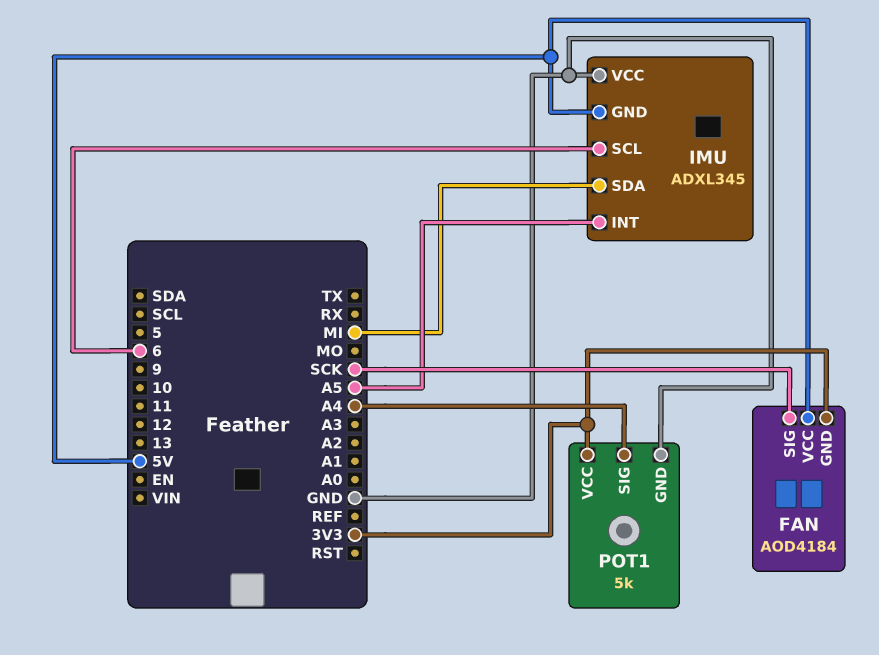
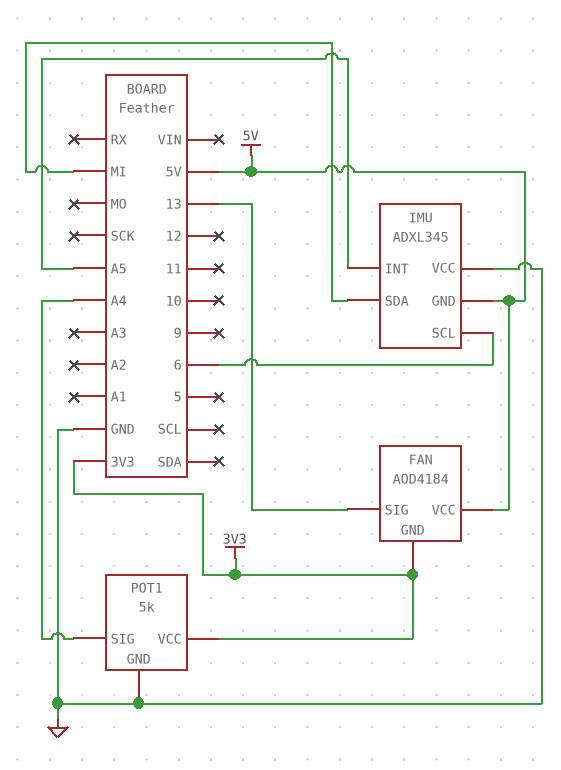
FAN pin SIG: SCK -> 13

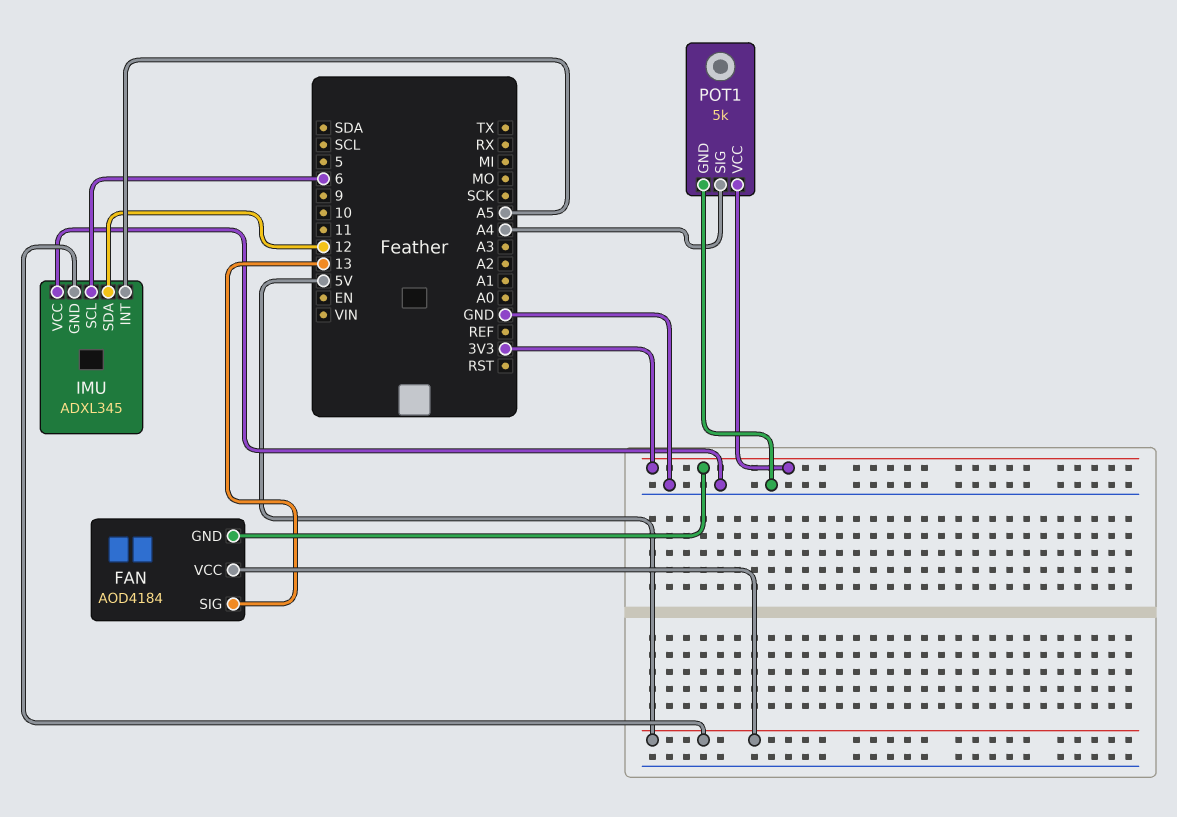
IMU pin SDA: MI -> 12

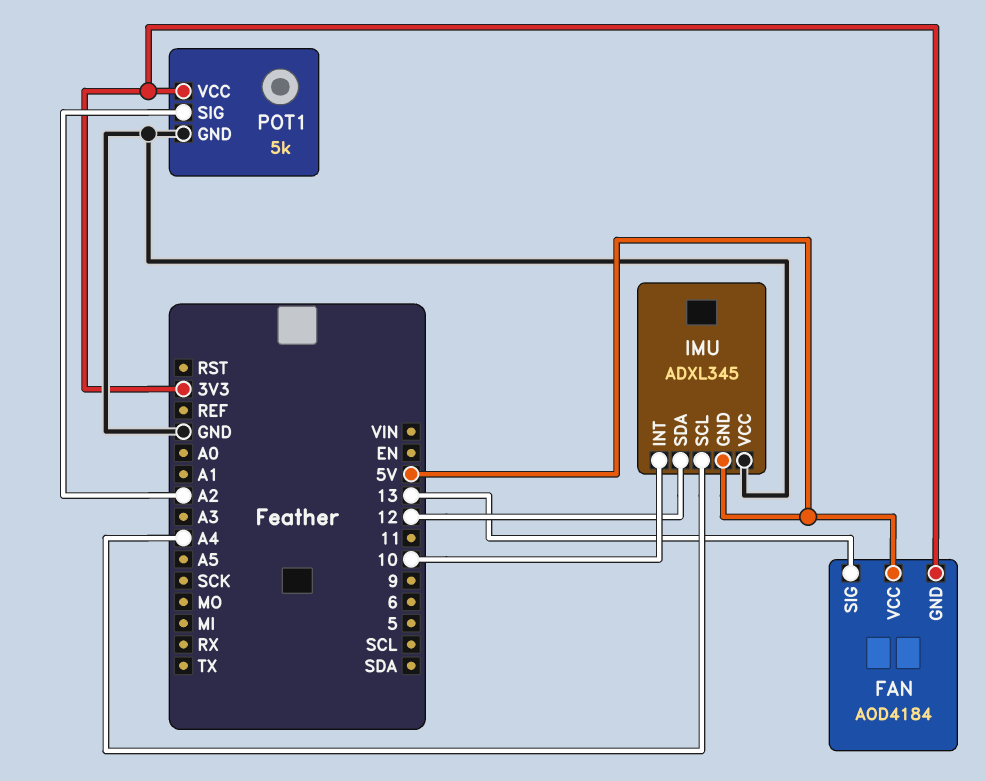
IMU pin INT: A5 -> 10
IMU pin SCL: 6 -> A4
POT1 pin SIG: A4 -> A2

